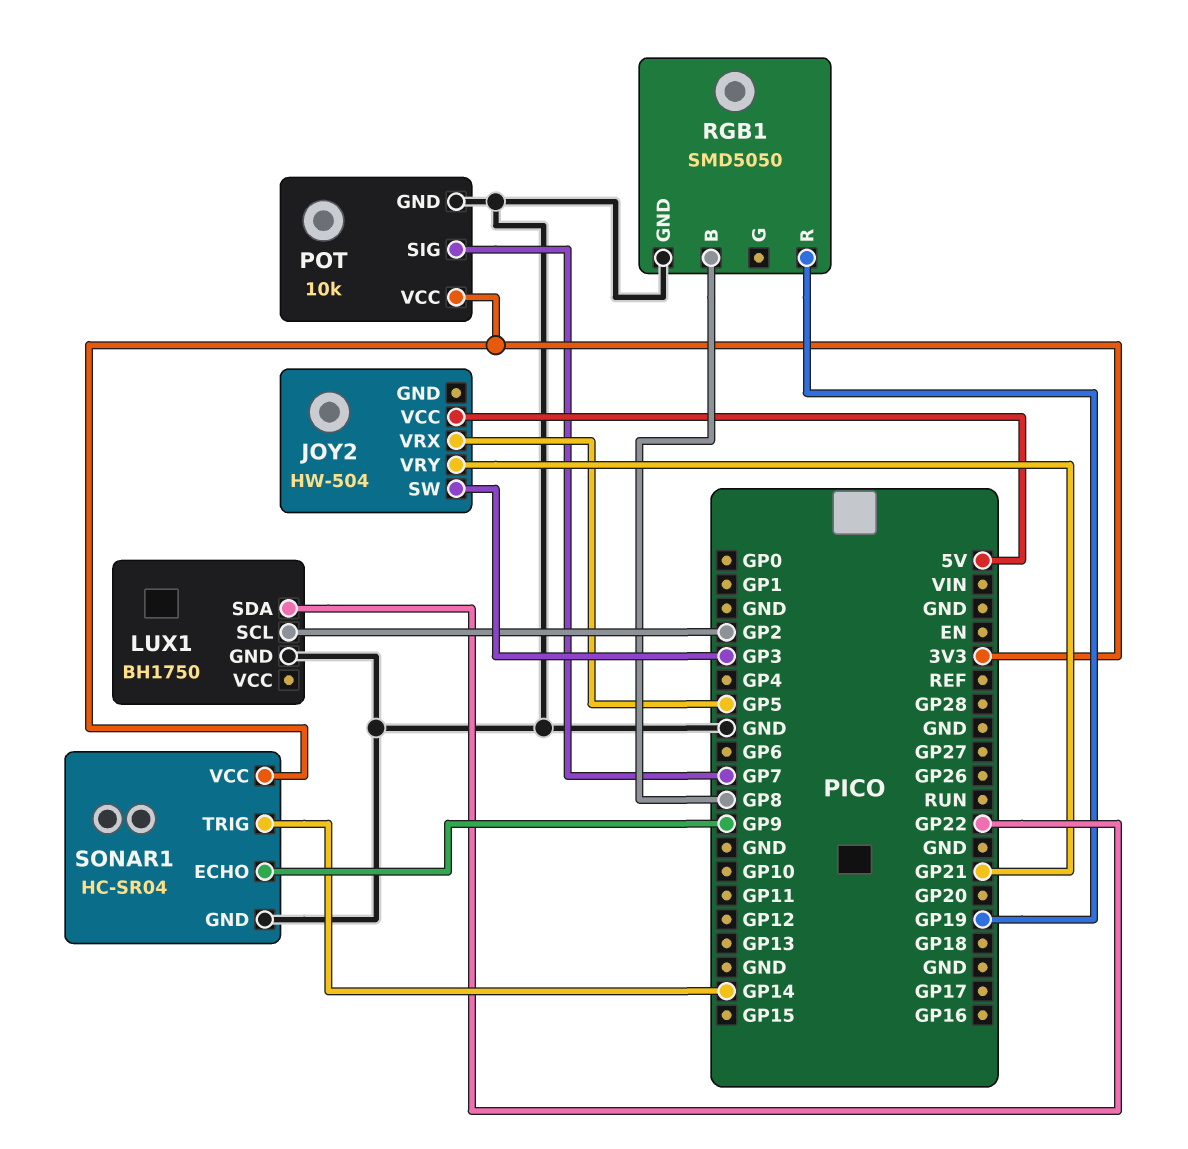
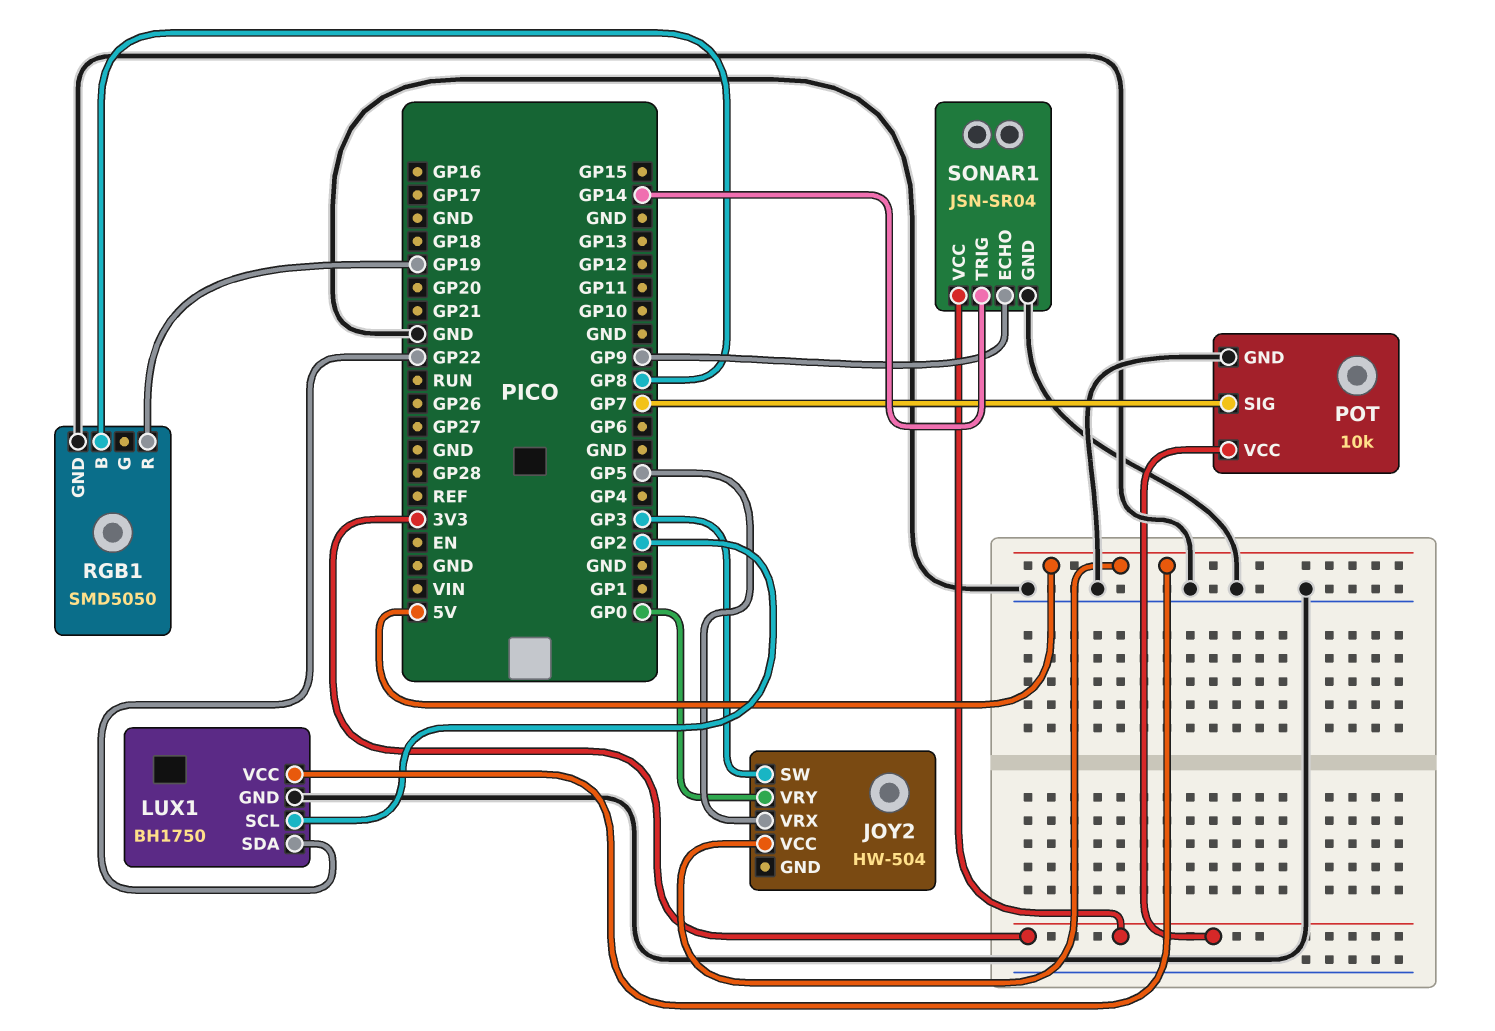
JOY2 pin VRY: GP21 -> GP0
LUX1 pin VCC: none -> 5V
SONAR1: HC-SR04 -> JSN-SR04

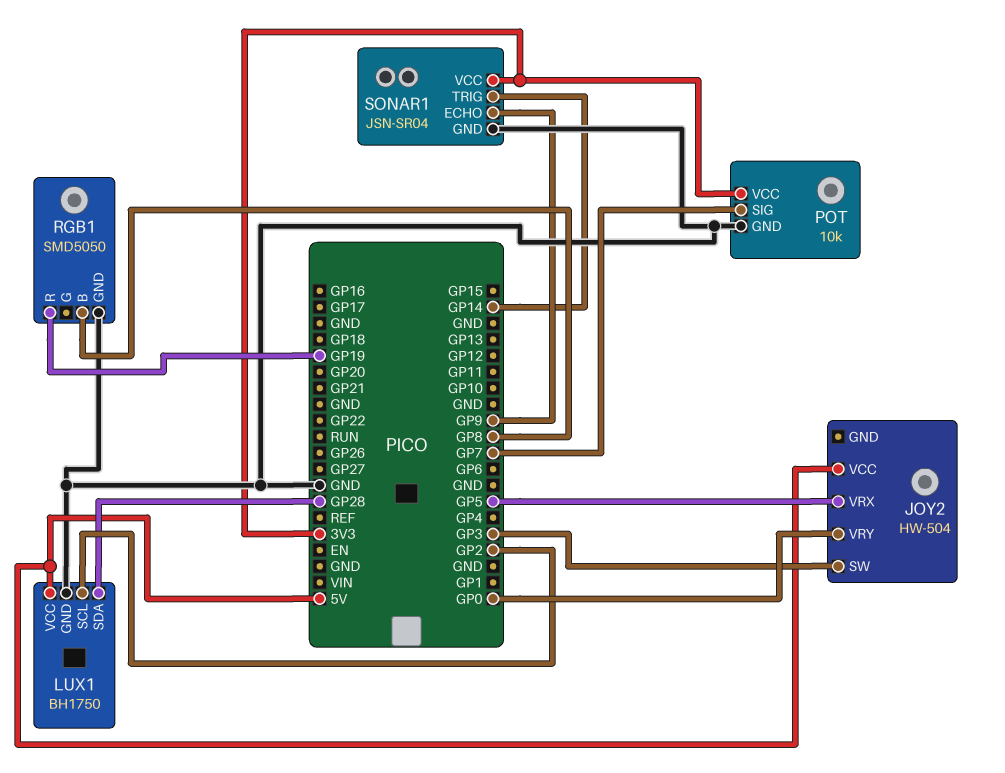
LUX1 pin SDA: GP22 -> GP28

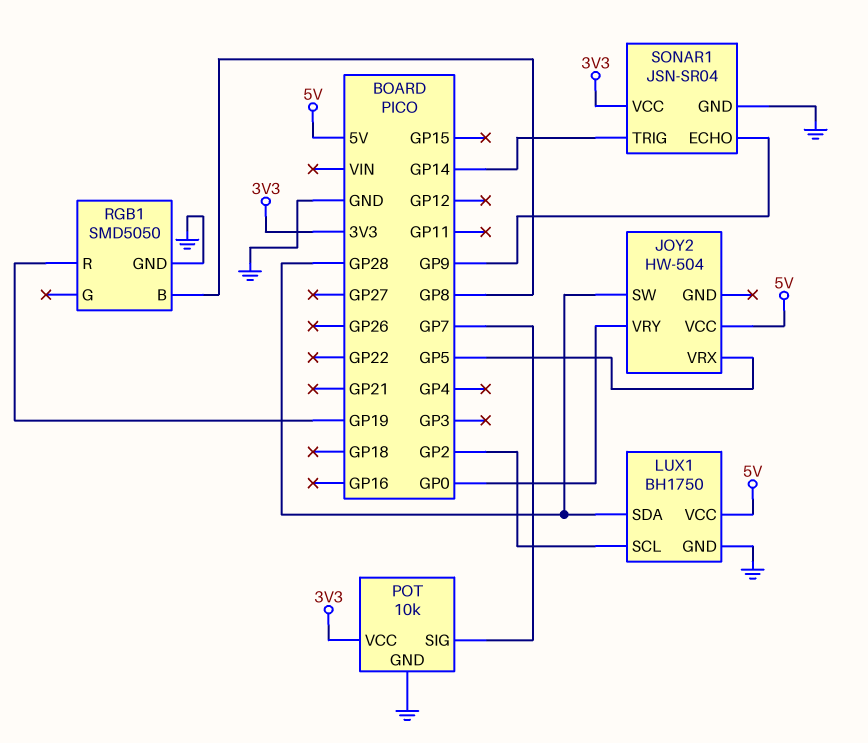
JOY2 pin SW: GP3 -> GP28

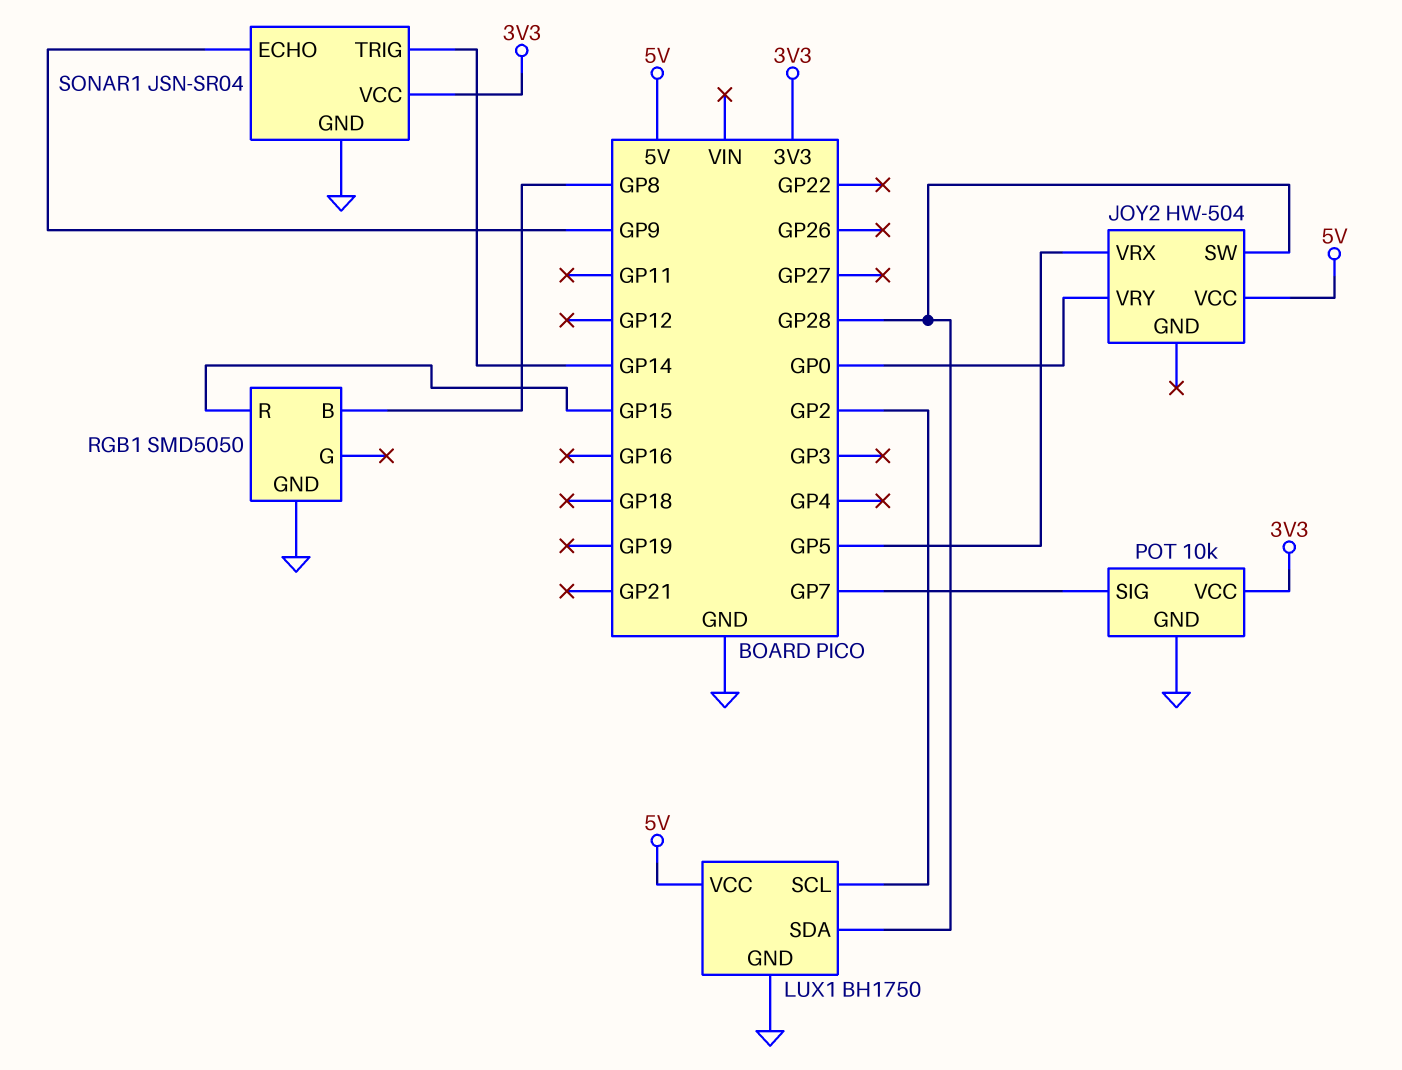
RGB1 pin R: GP19 -> GP15

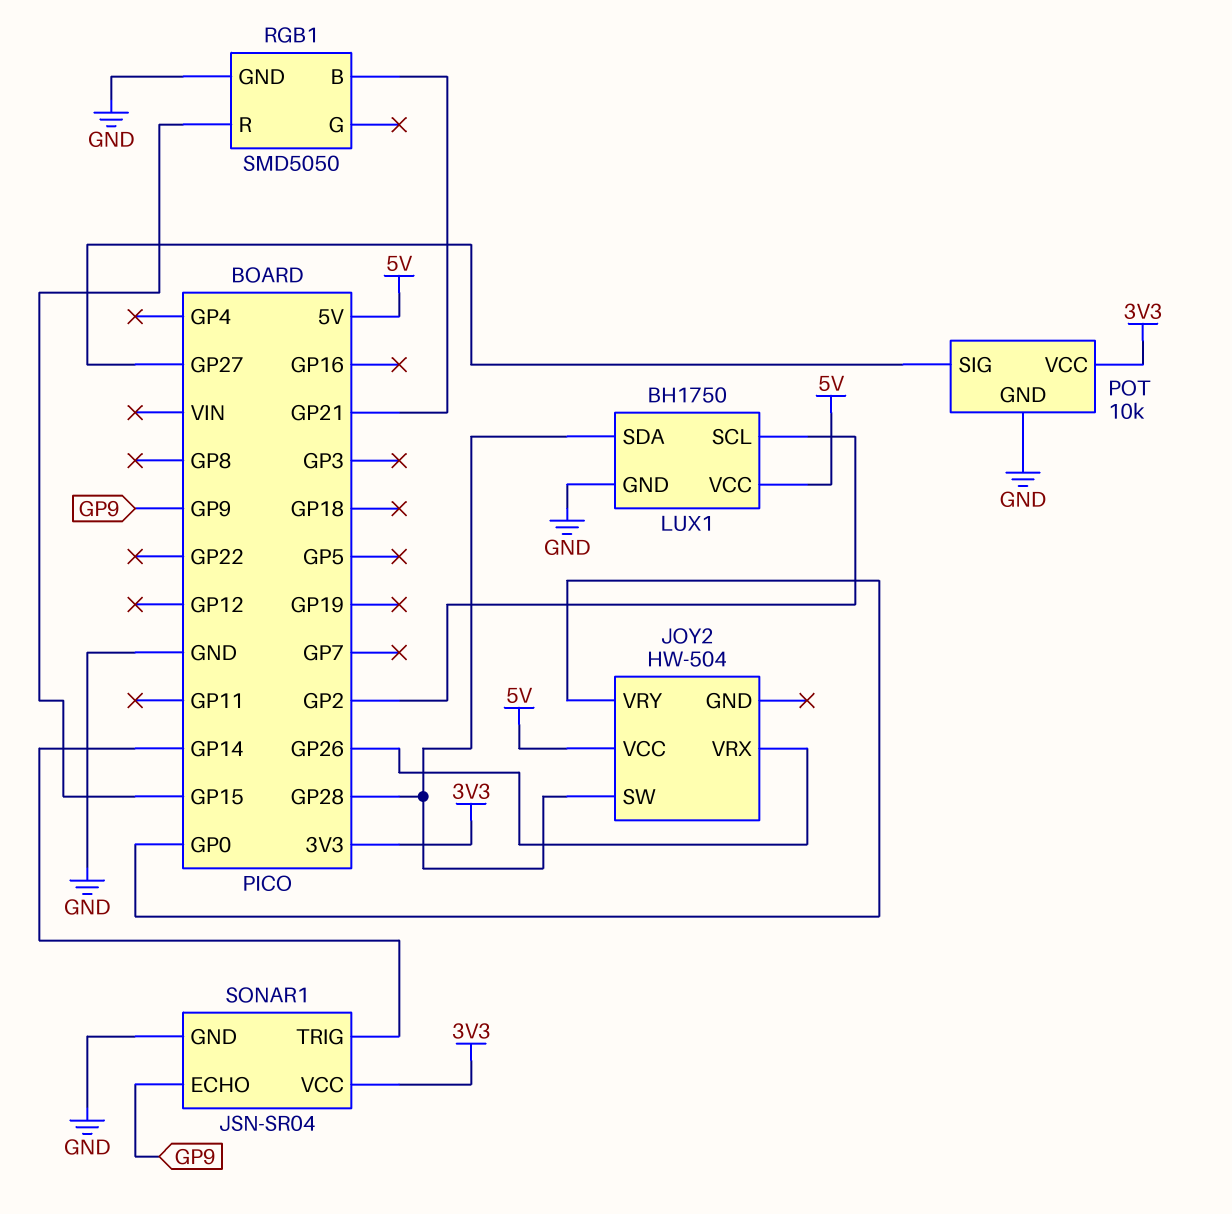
JOY2 pin VRX: GP5 -> GP26
POT pin SIG: GP7 -> GP27
RGB1 pin B: GP8 -> GP21

